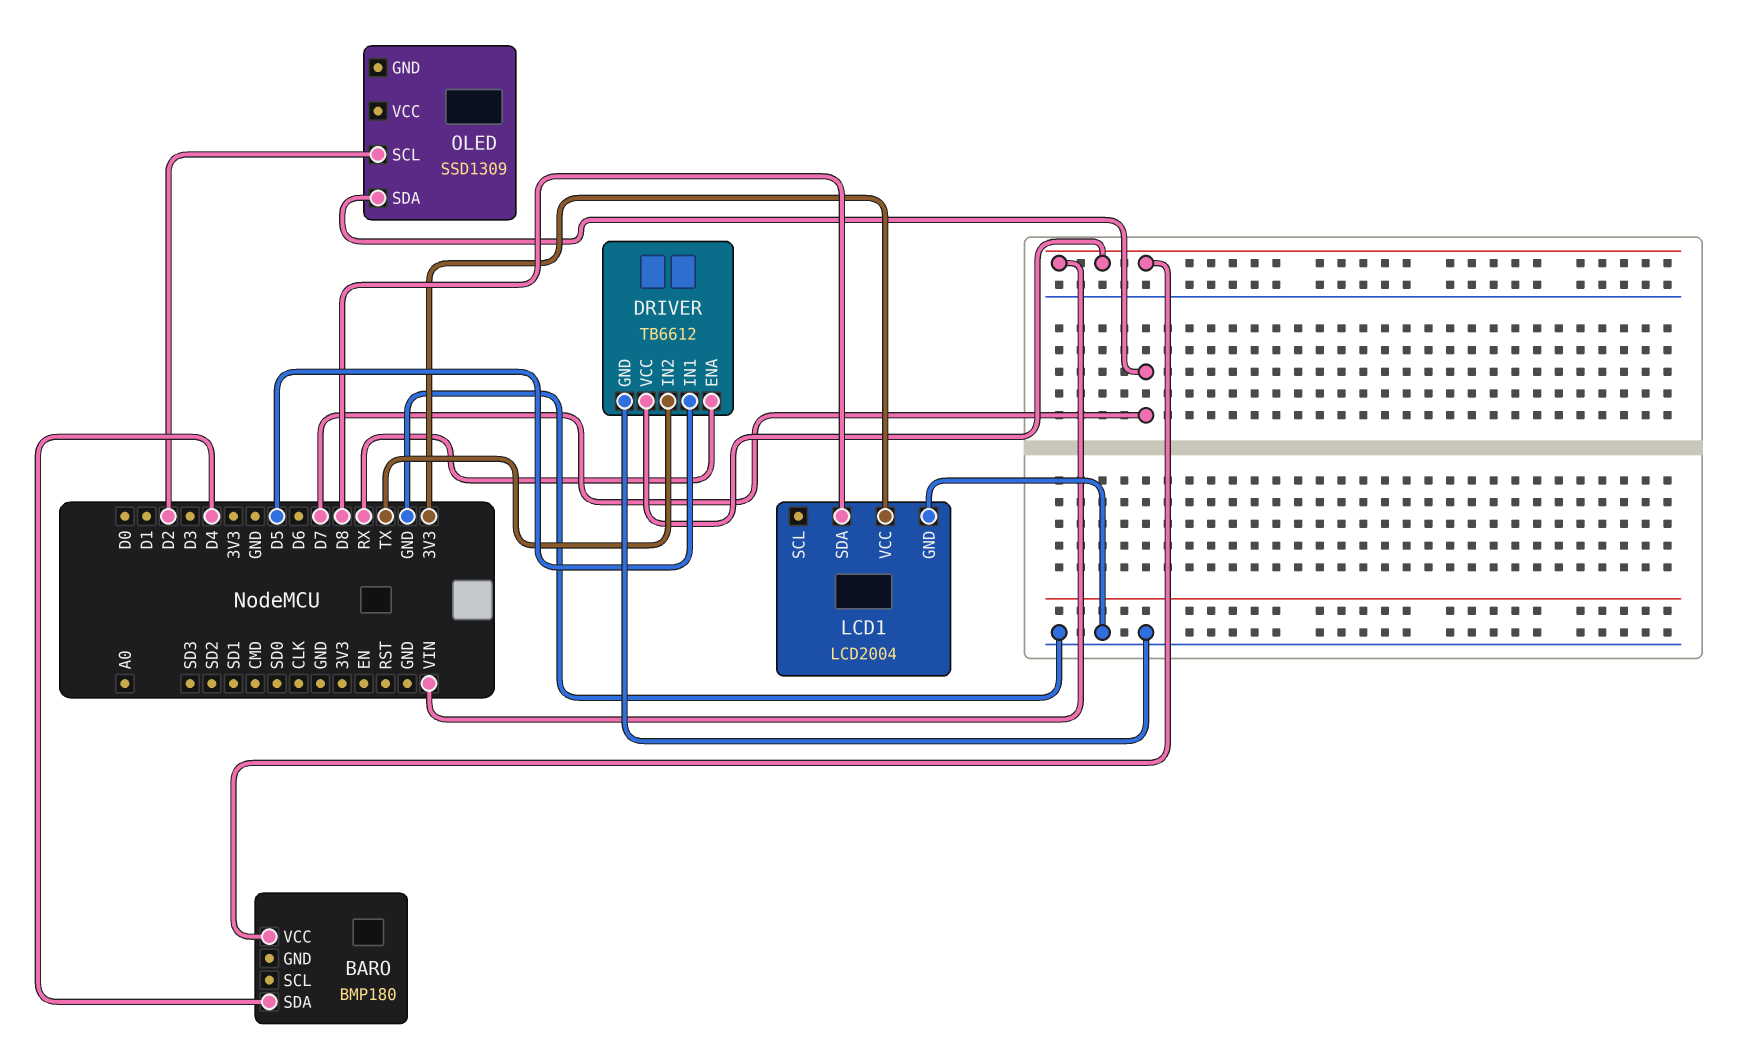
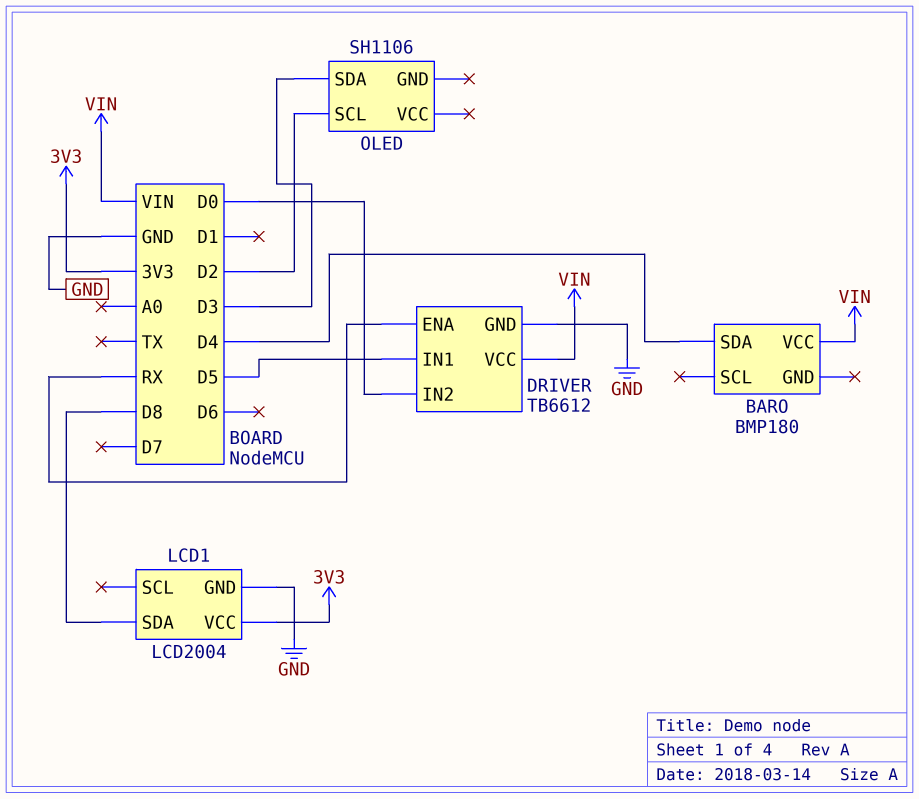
DRIVER pin IN2: TX -> D0
OLED: SSD1309 -> SH1106
OLED pin SDA: D7 -> D3

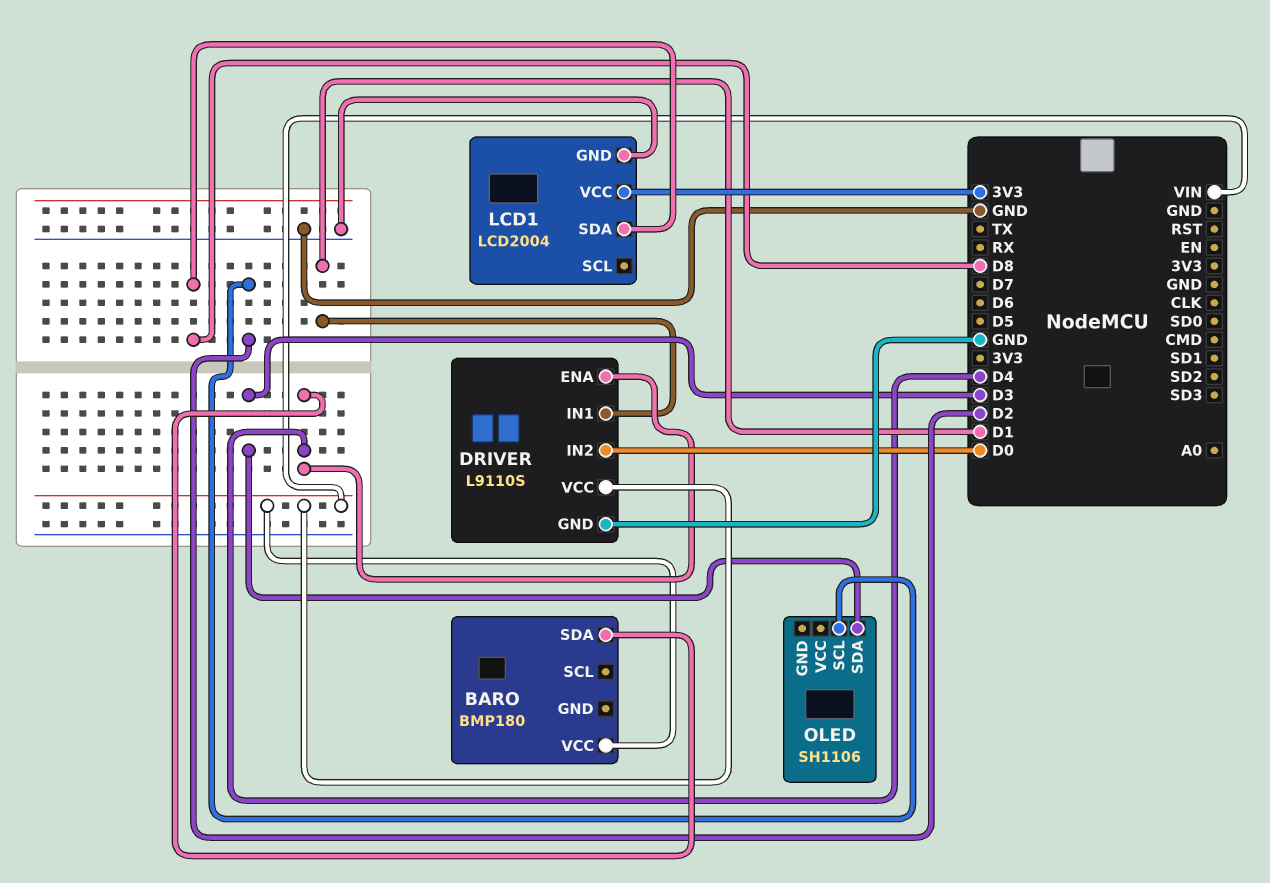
DRIVER: TB6612 -> L9110S
DRIVER pin ENA: RX -> D4
DRIVER pin IN1: D5 -> D1

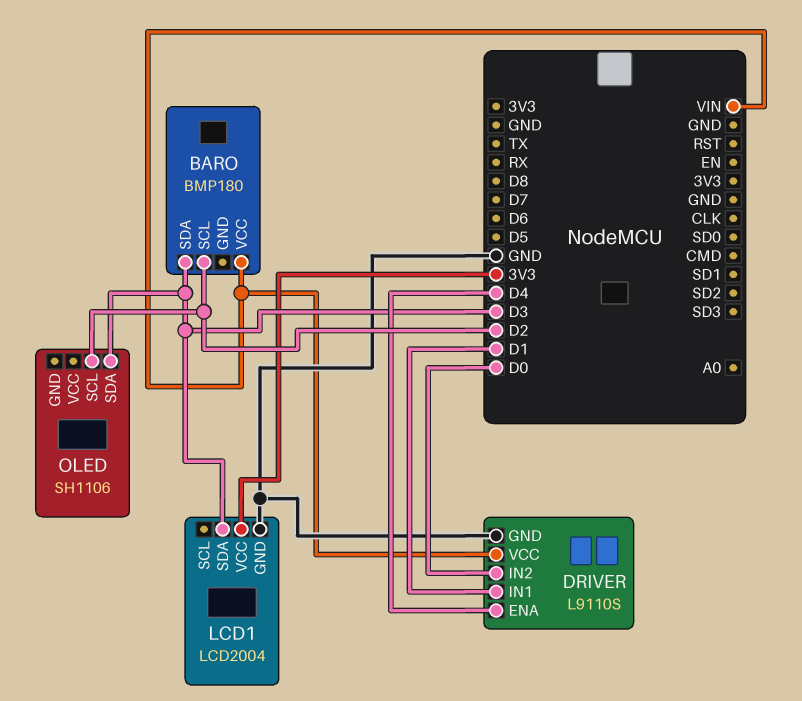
BARO pin SCL: none -> D2
BARO pin SDA: D4 -> D3
LCD1 pin SDA: D8 -> D3

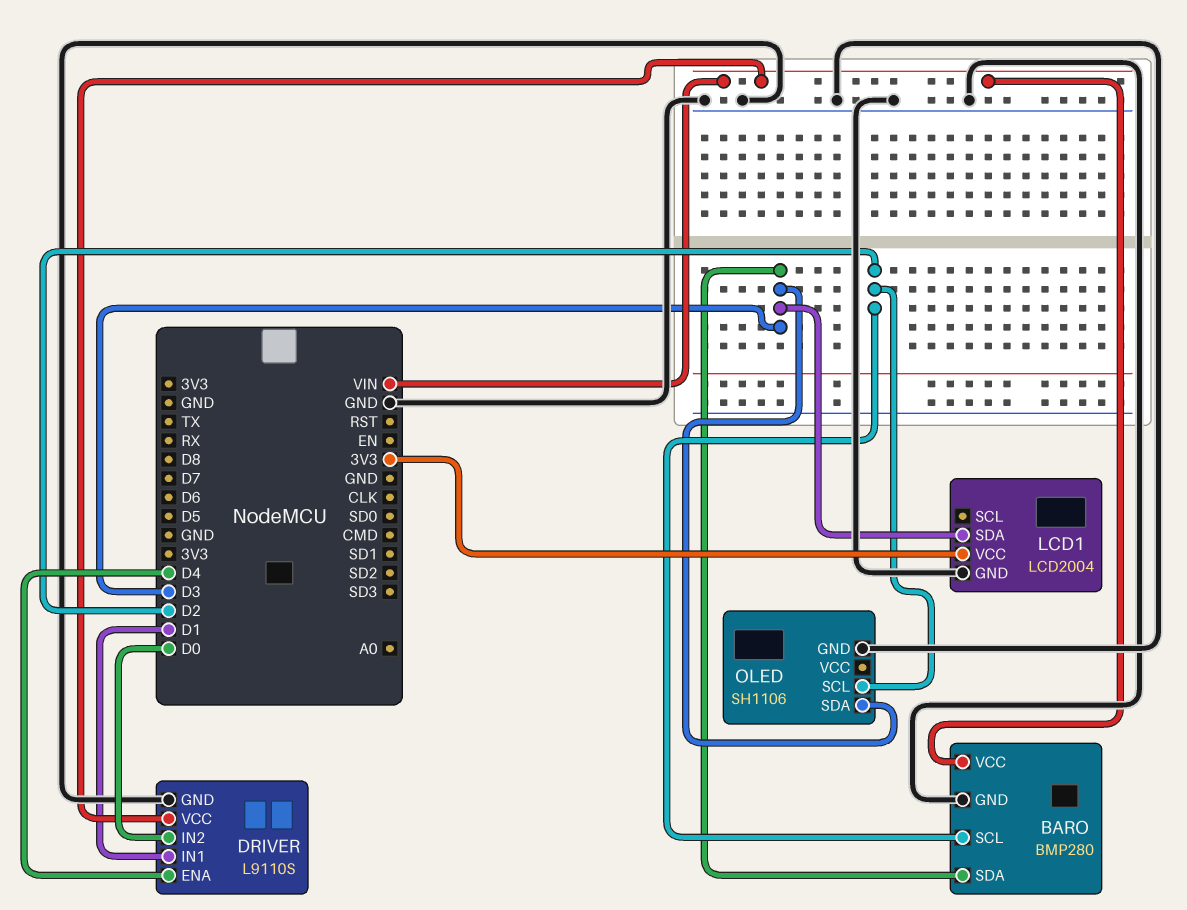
BARO: BMP180 -> BMP280
BARO pin GND: none -> GND
OLED pin GND: none -> GND

